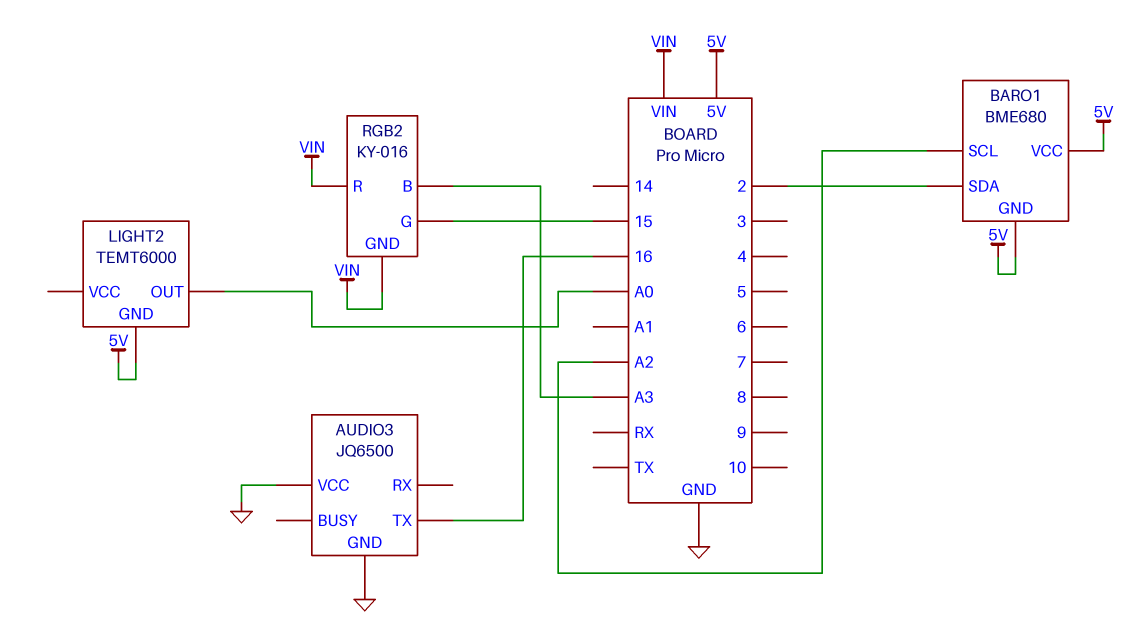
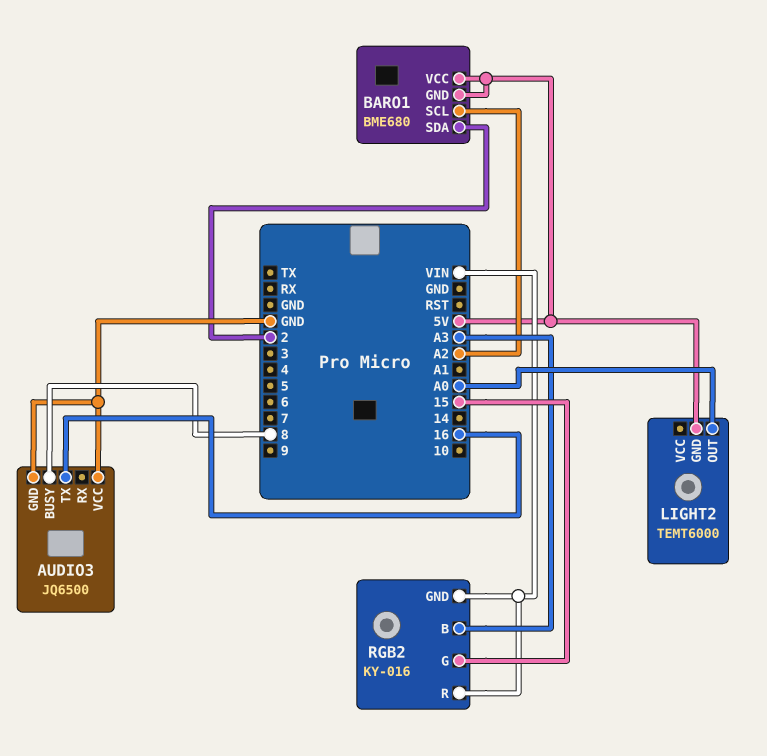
AUDIO3 pin BUSY: none -> 8

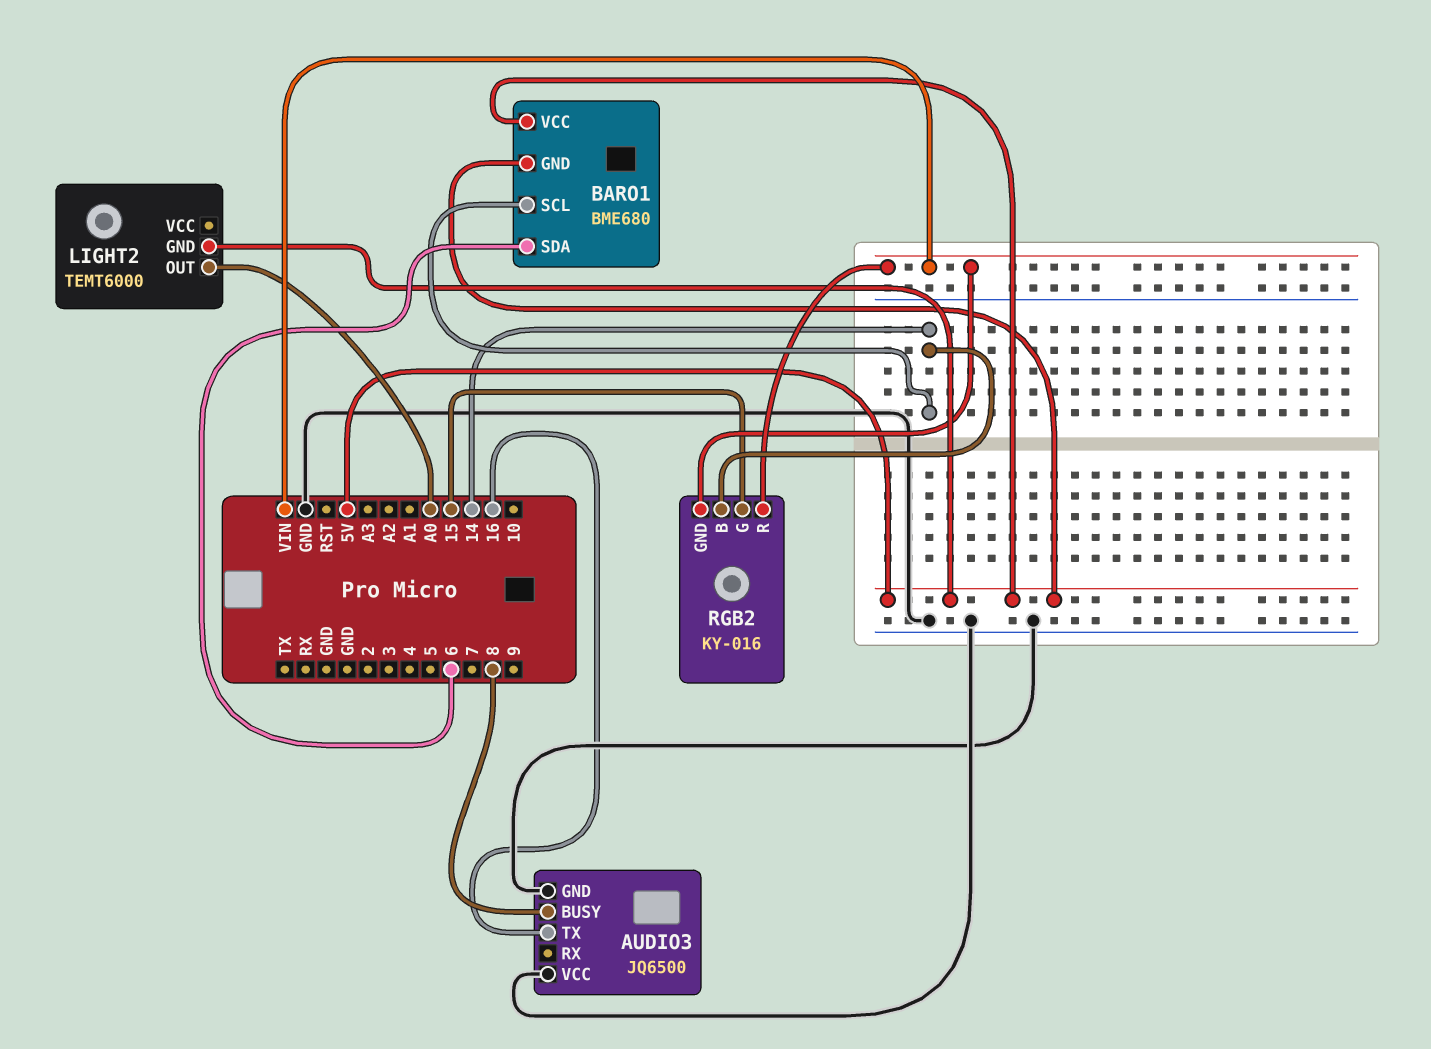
BARO1 pin SCL: A2 -> 14
BARO1 pin SDA: 2 -> 6
RGB2 pin B: A3 -> 14

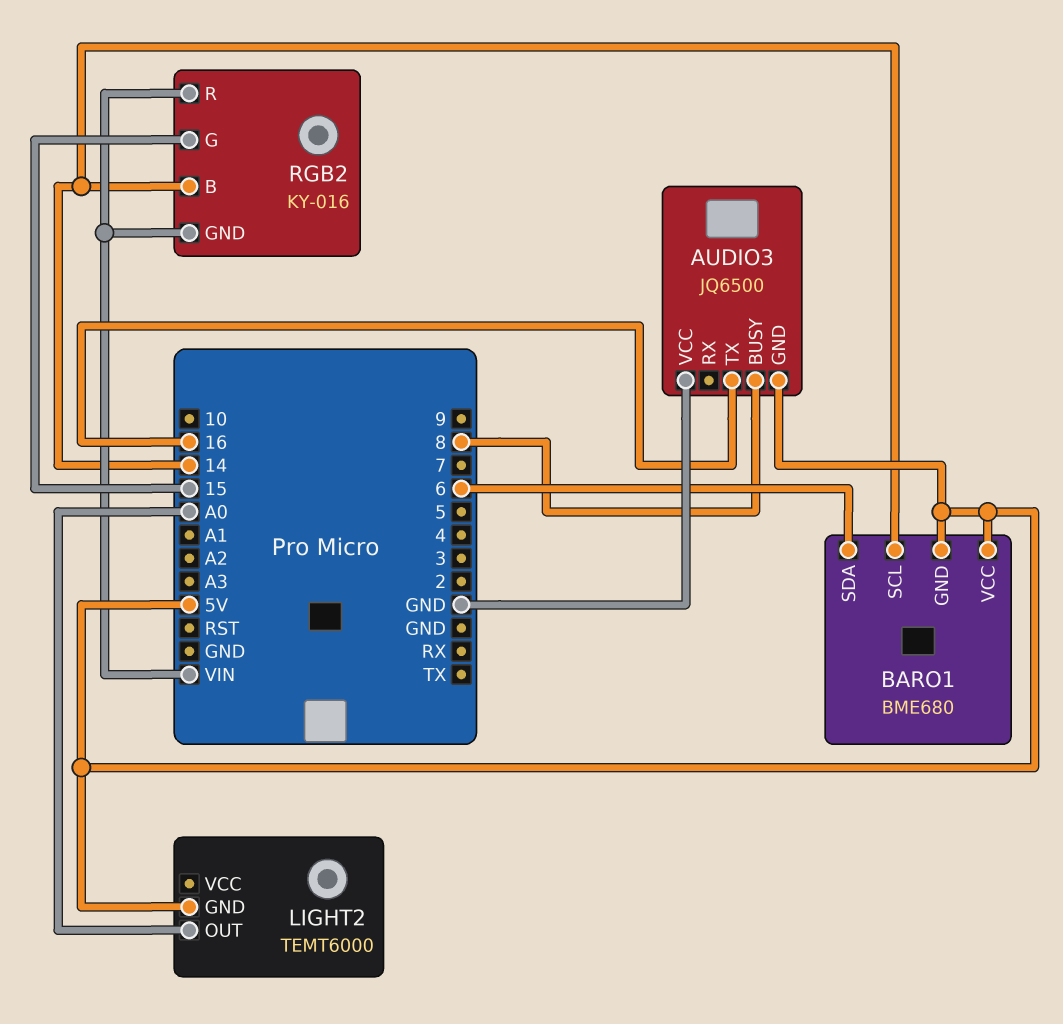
AUDIO3 pin GND: GND -> 5V

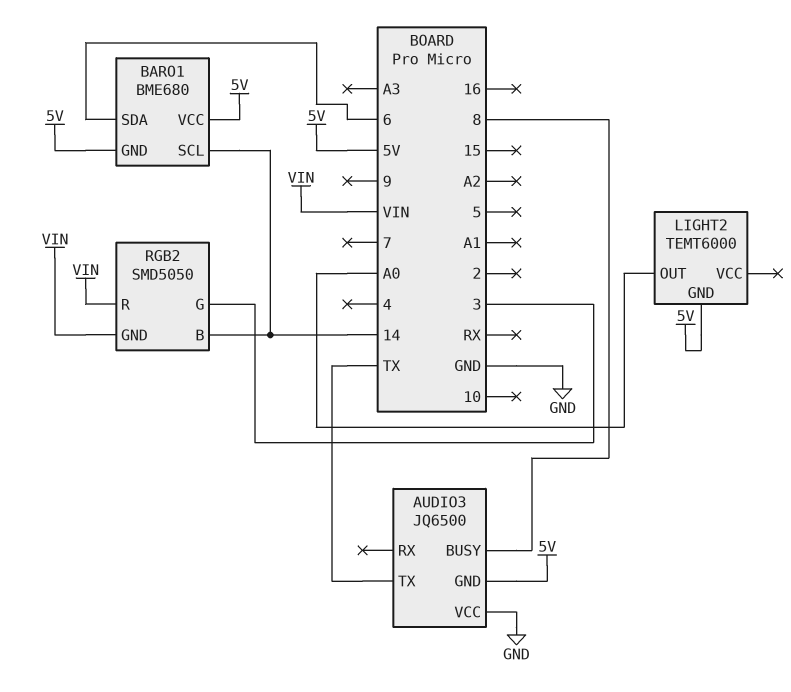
AUDIO3 pin TX: 16 -> TX
RGB2: KY-016 -> SMD5050
RGB2 pin G: 15 -> 3

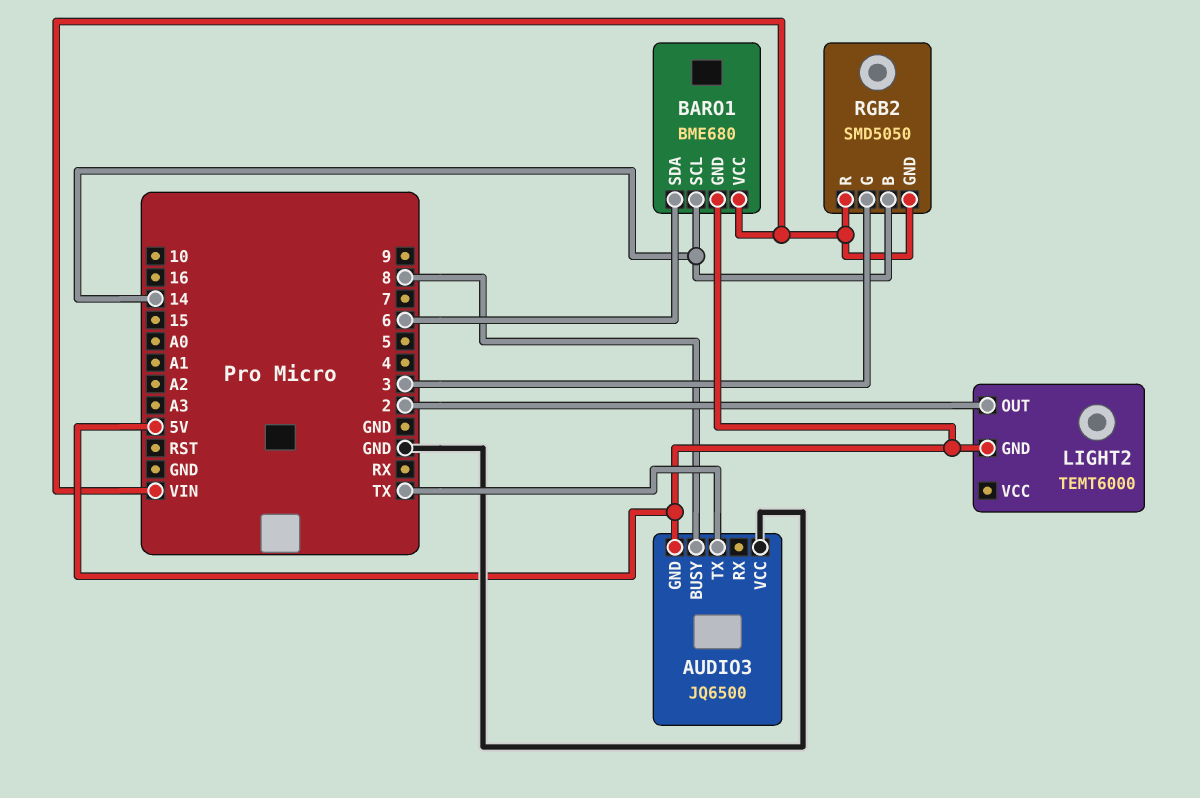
BARO1 pin VCC: 5V -> VIN
LIGHT2 pin OUT: A0 -> 2

